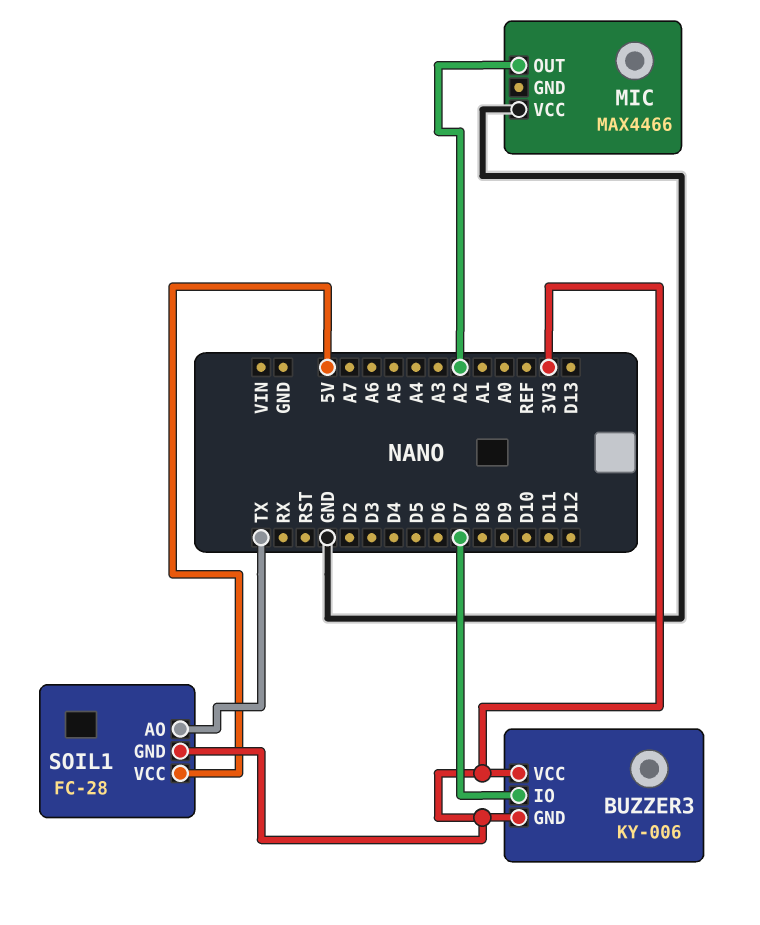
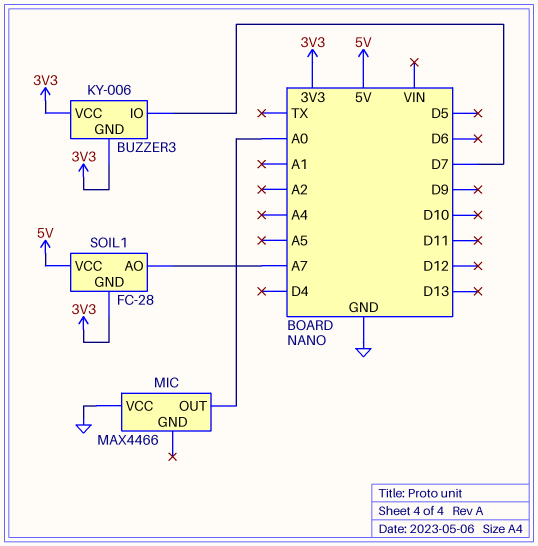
MIC pin OUT: A2 -> A0
SOIL1 pin AO: TX -> A7

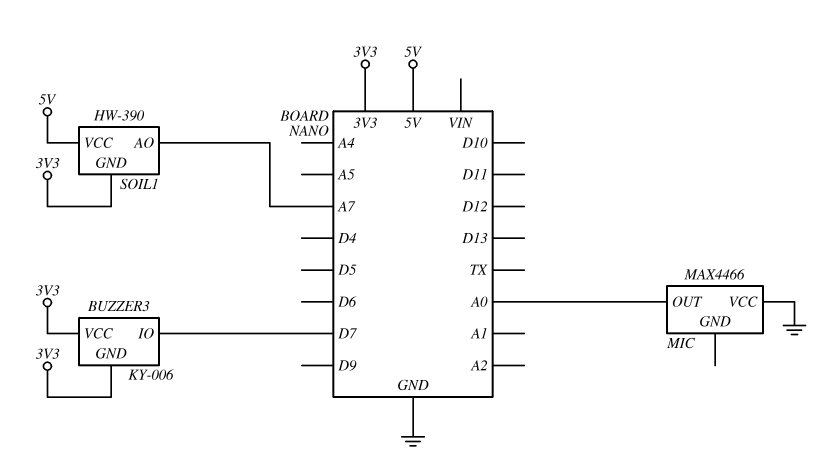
SOIL1: FC-28 -> HW-390

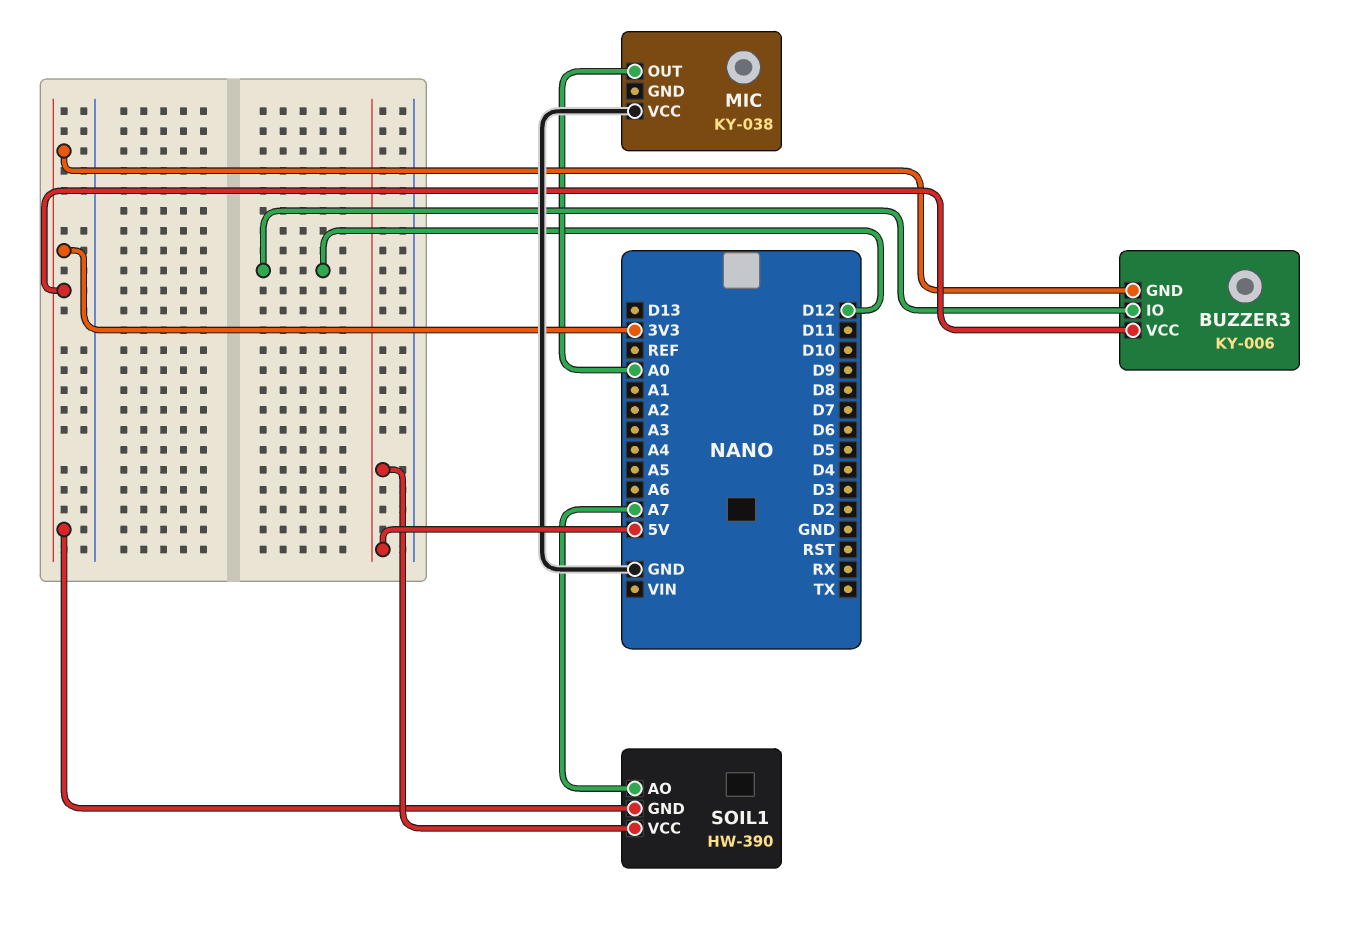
BUZZER3 pin IO: D7 -> D12
MIC: MAX4466 -> KY-038

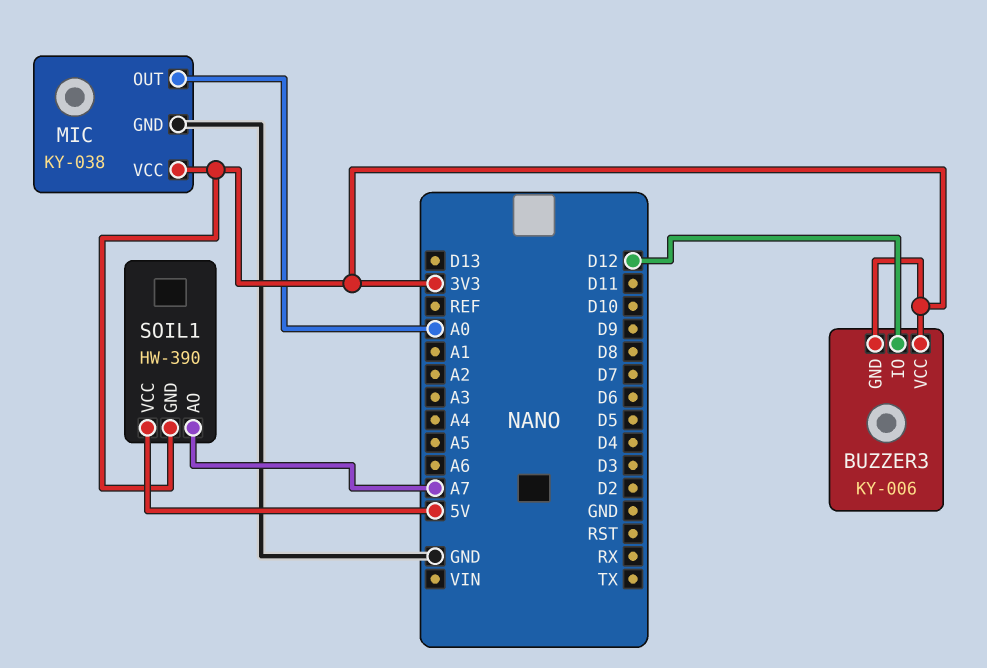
MIC pin GND: none -> GND
MIC pin VCC: GND -> 3V3

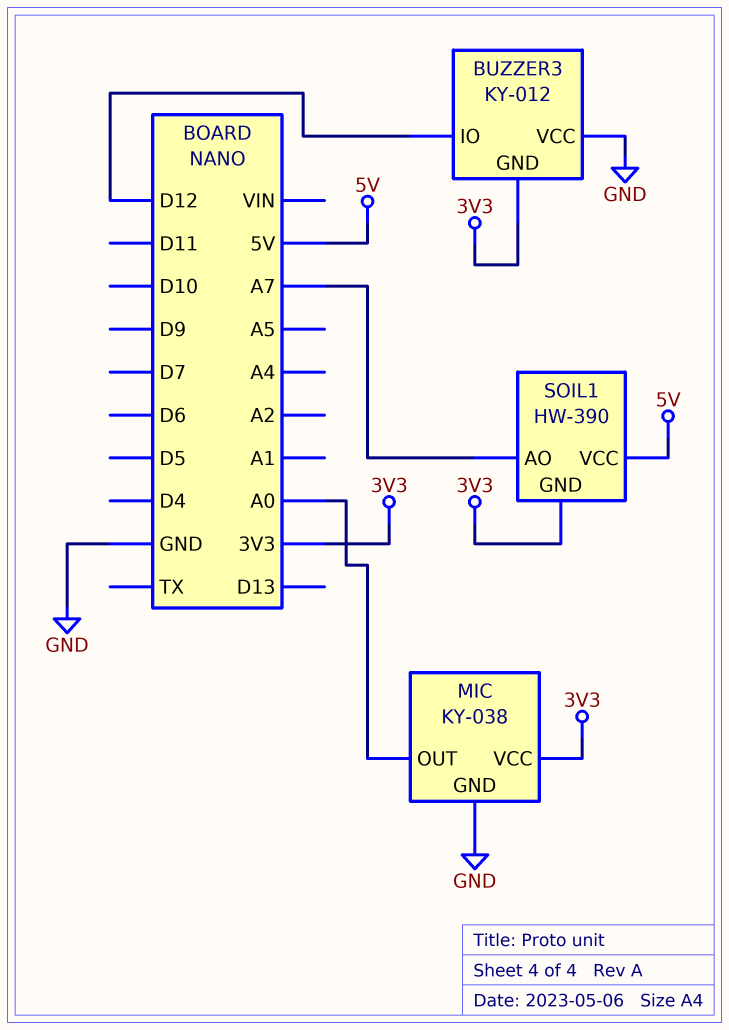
BUZZER3: KY-006 -> KY-012
BUZZER3 pin VCC: 3V3 -> GND

